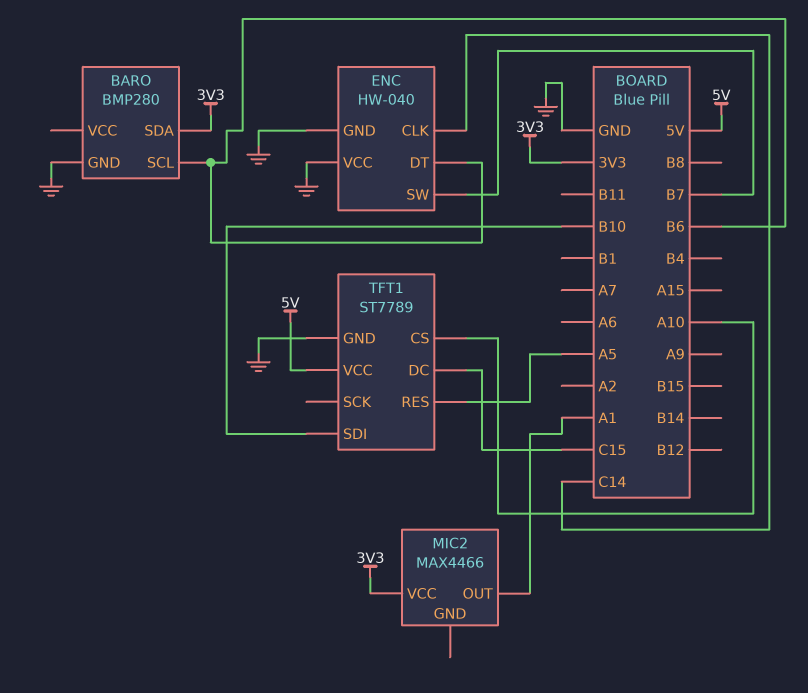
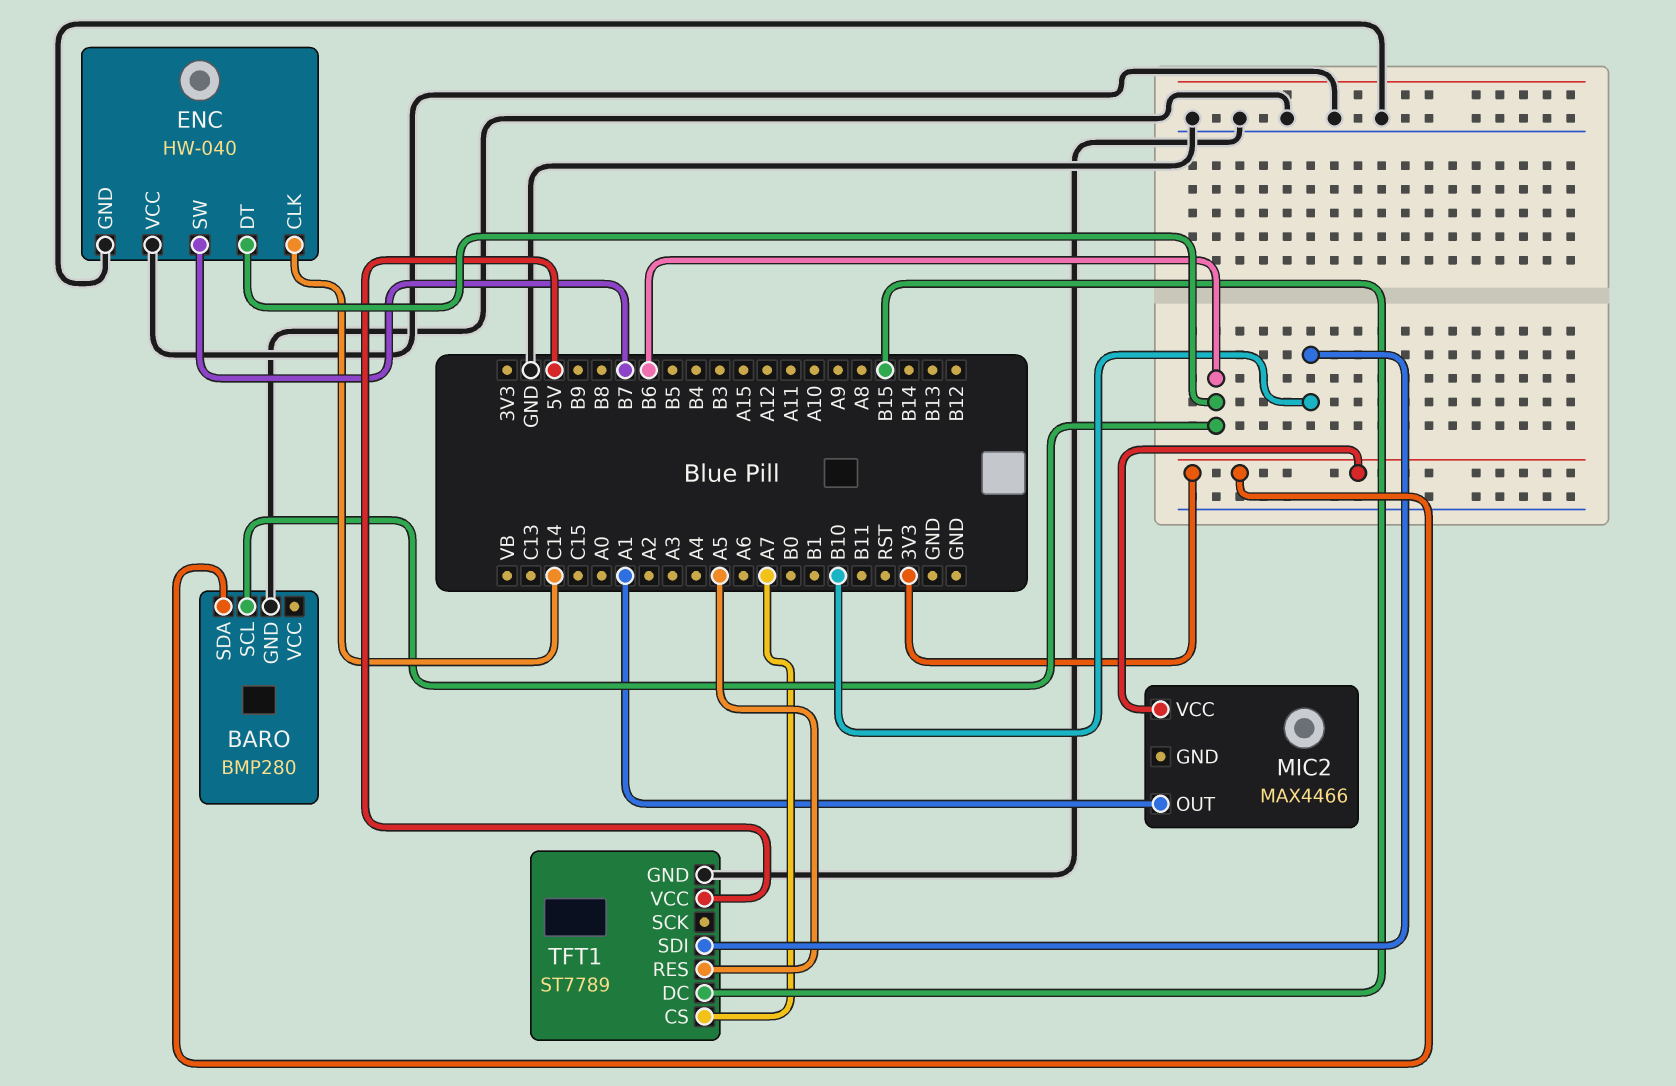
TFT1 pin CS: A10 -> A7
TFT1 pin DC: C15 -> B15

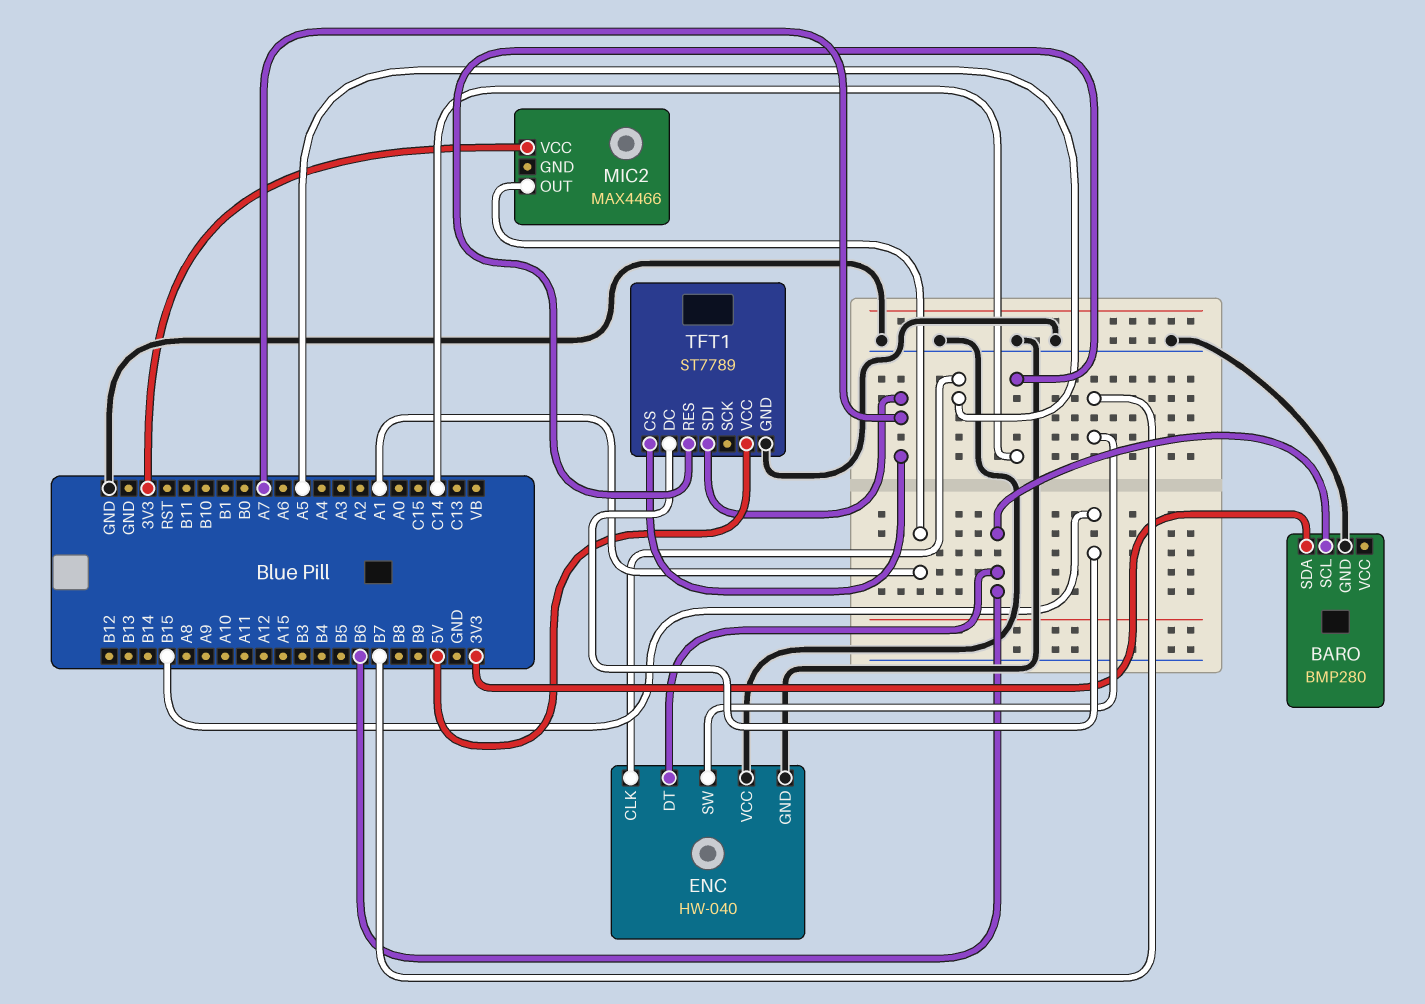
ENC pin CLK: C14 -> A5
TFT1 pin RES: A5 -> C14
TFT1 pin SDI: B10 -> A7

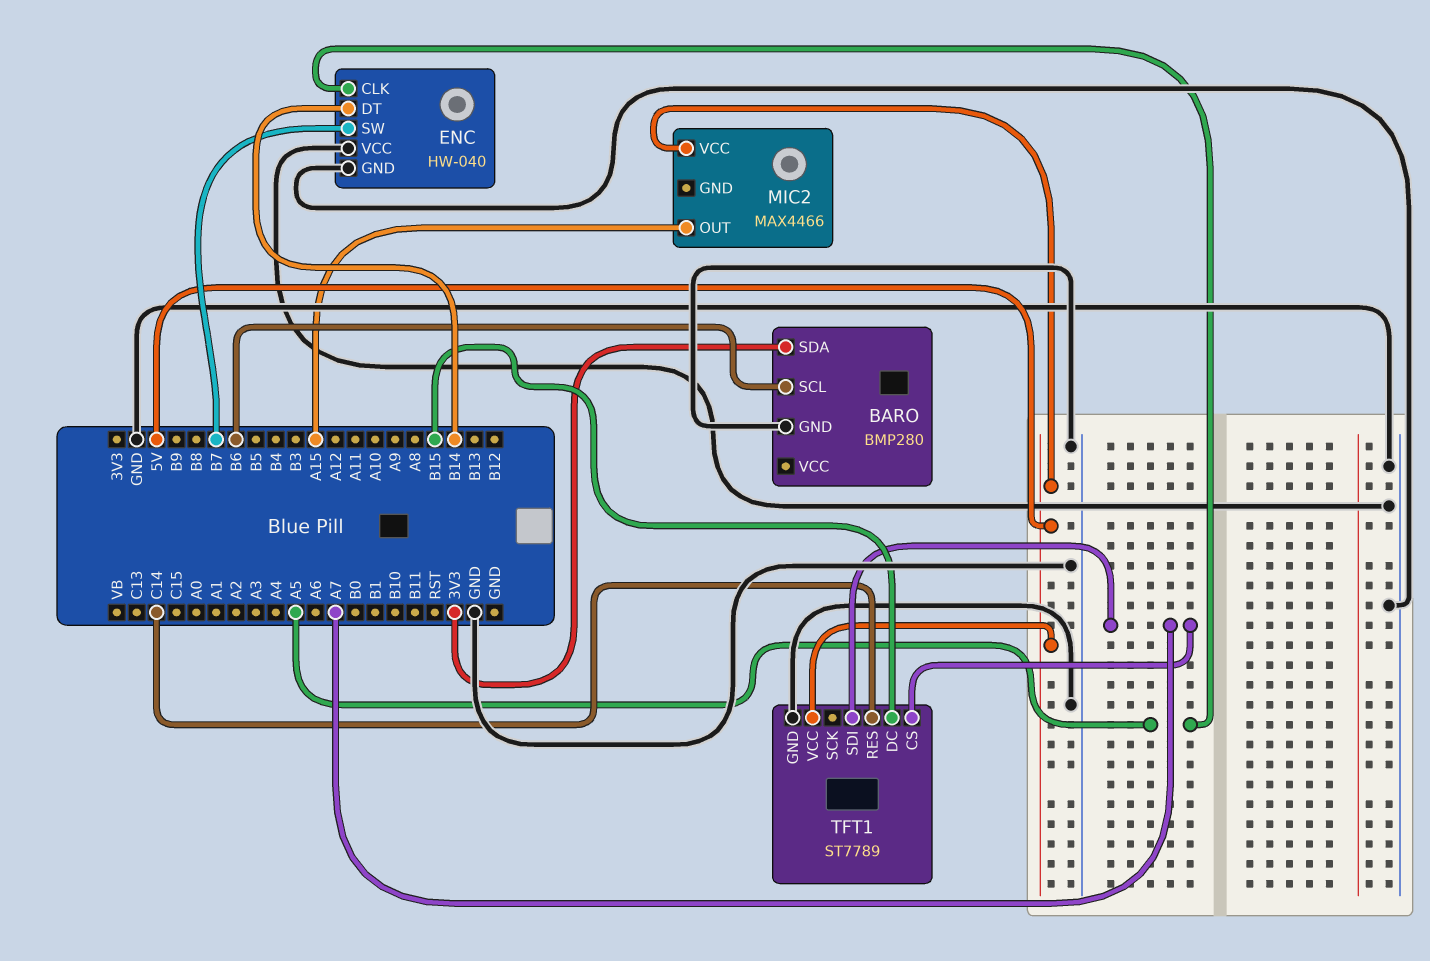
ENC pin DT: B6 -> B14
MIC2 pin OUT: A1 -> A15
MIC2 pin VCC: 3V3 -> 5V

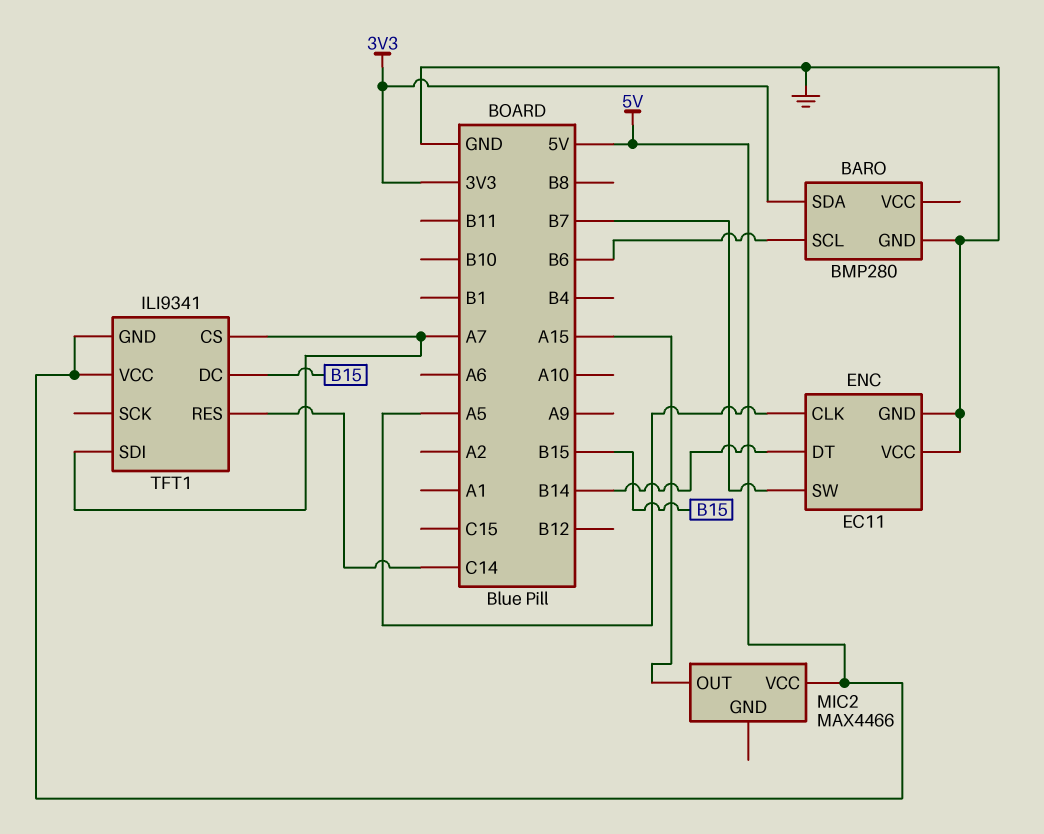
ENC: HW-040 -> EC11
TFT1: ST7789 -> ILI9341
TFT1 pin GND: GND -> 5V

